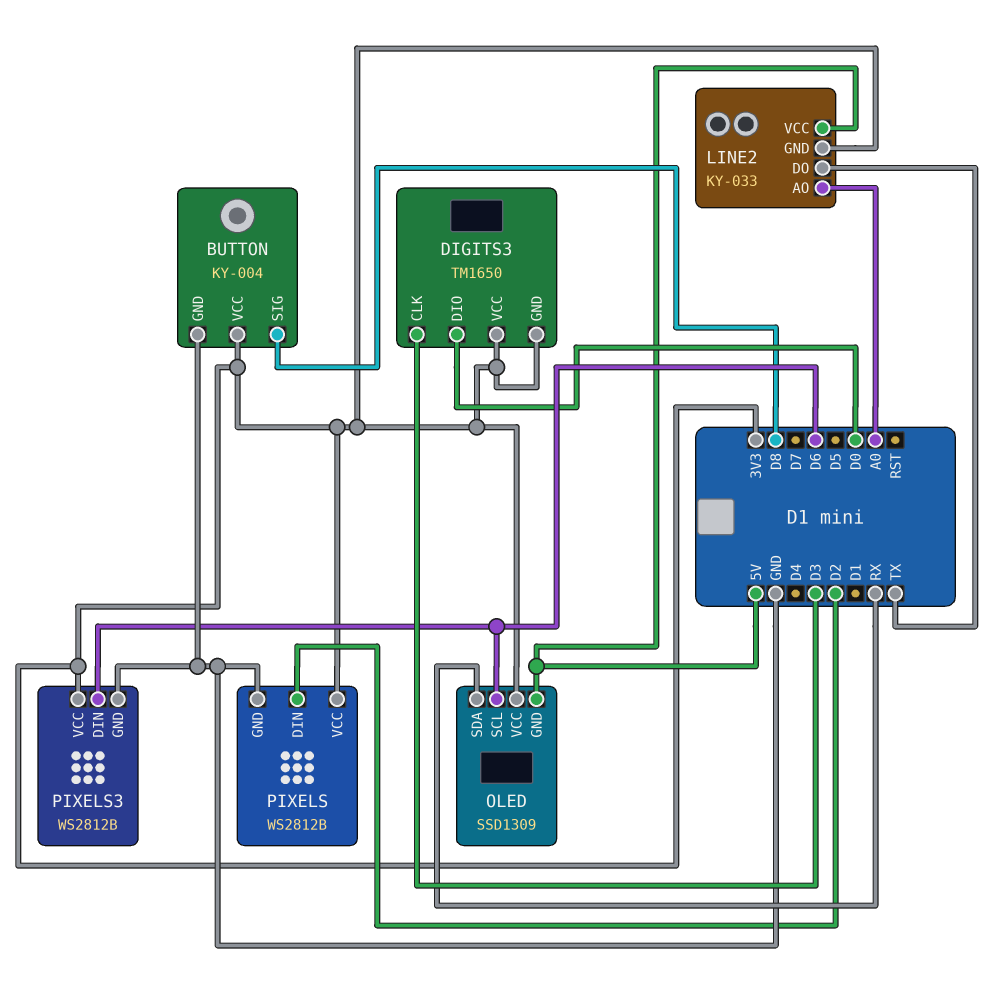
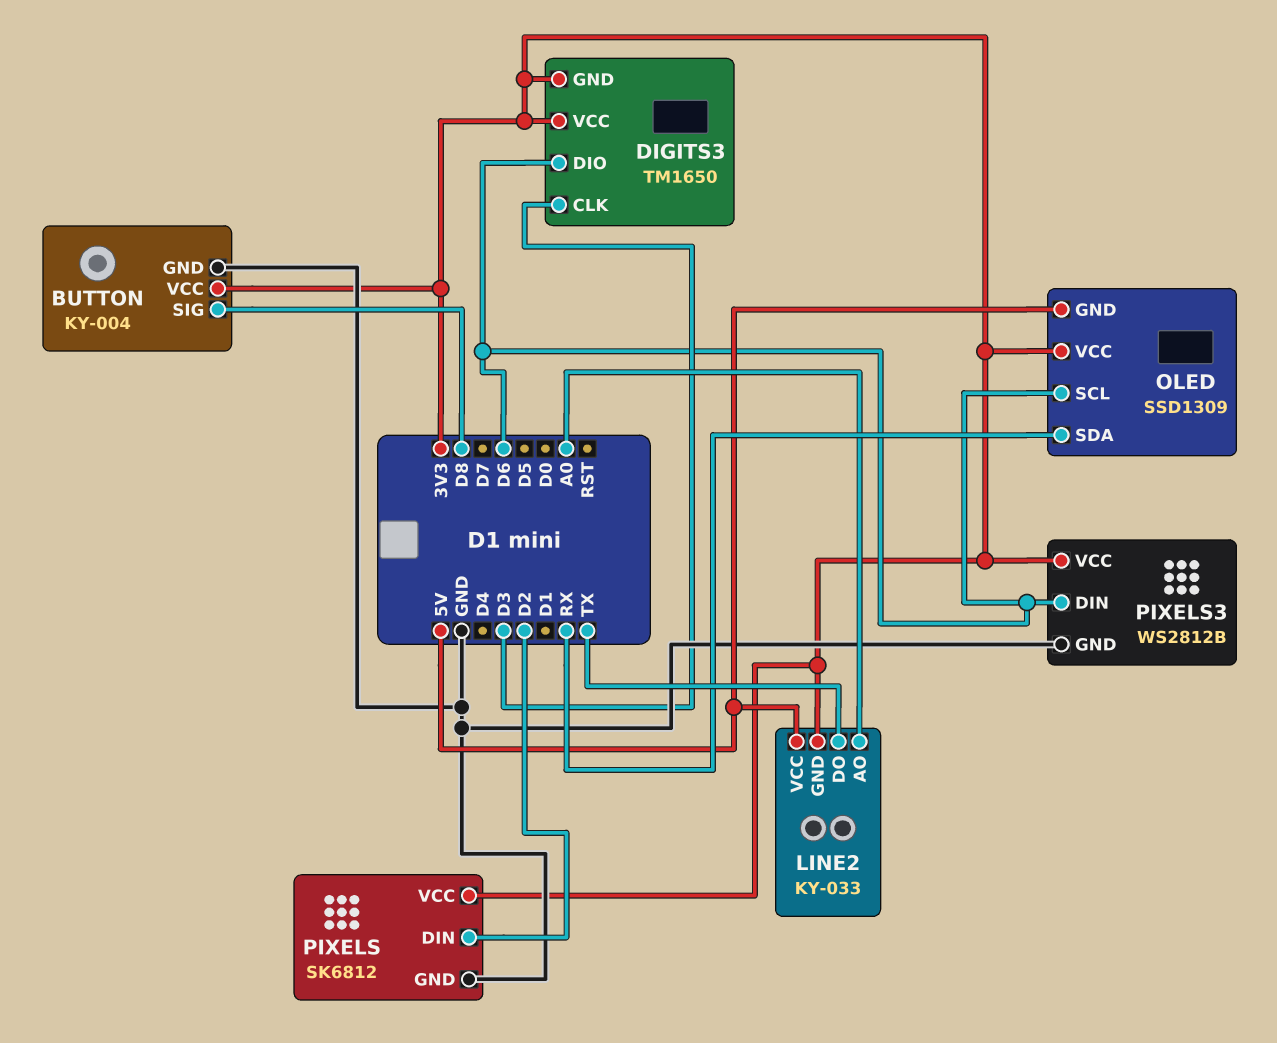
DIGITS3 pin DIO: D0 -> D6
PIXELS: WS2812B -> SK6812

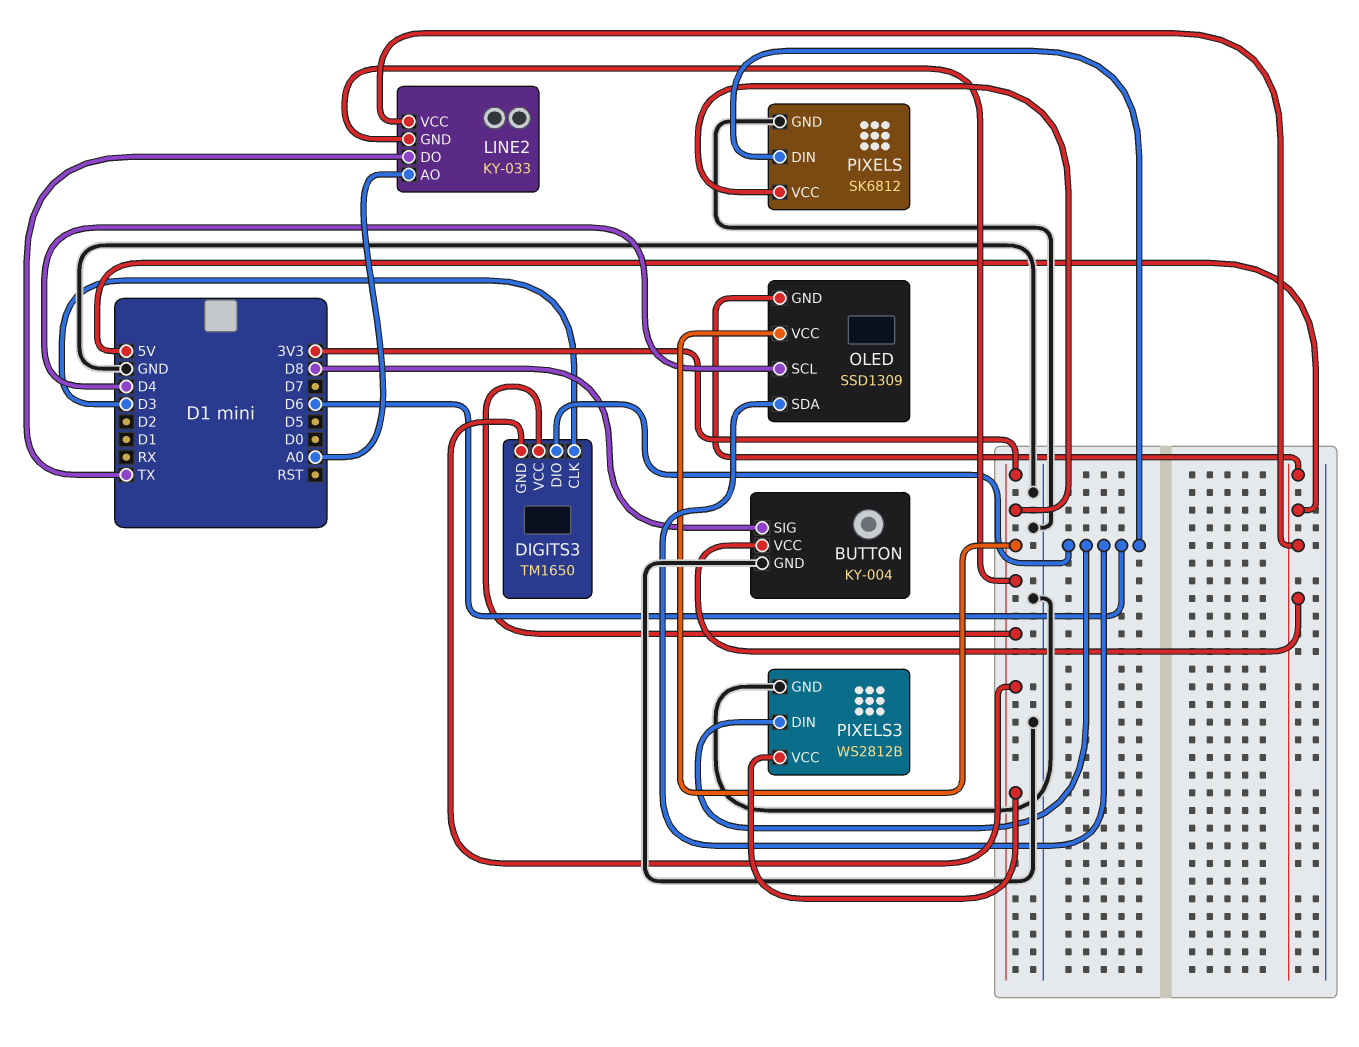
BUTTON pin VCC: 3V3 -> 5V
OLED pin SCL: D6 -> D4
OLED pin SDA: RX -> D6
PIXELS pin DIN: D2 -> D6

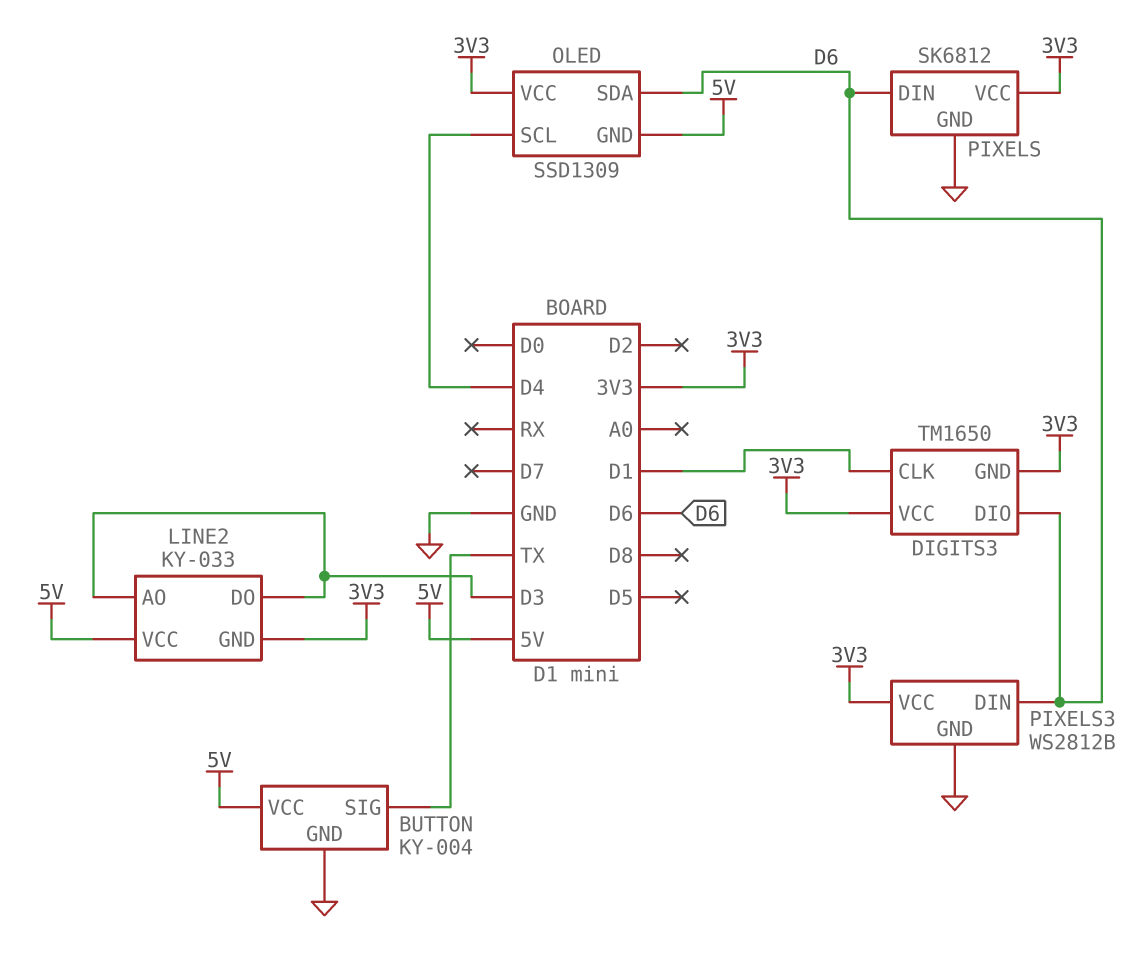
BUTTON pin SIG: D8 -> TX
DIGITS3 pin CLK: D3 -> D1
LINE2 pin AO: A0 -> D3
LINE2 pin DO: TX -> D3

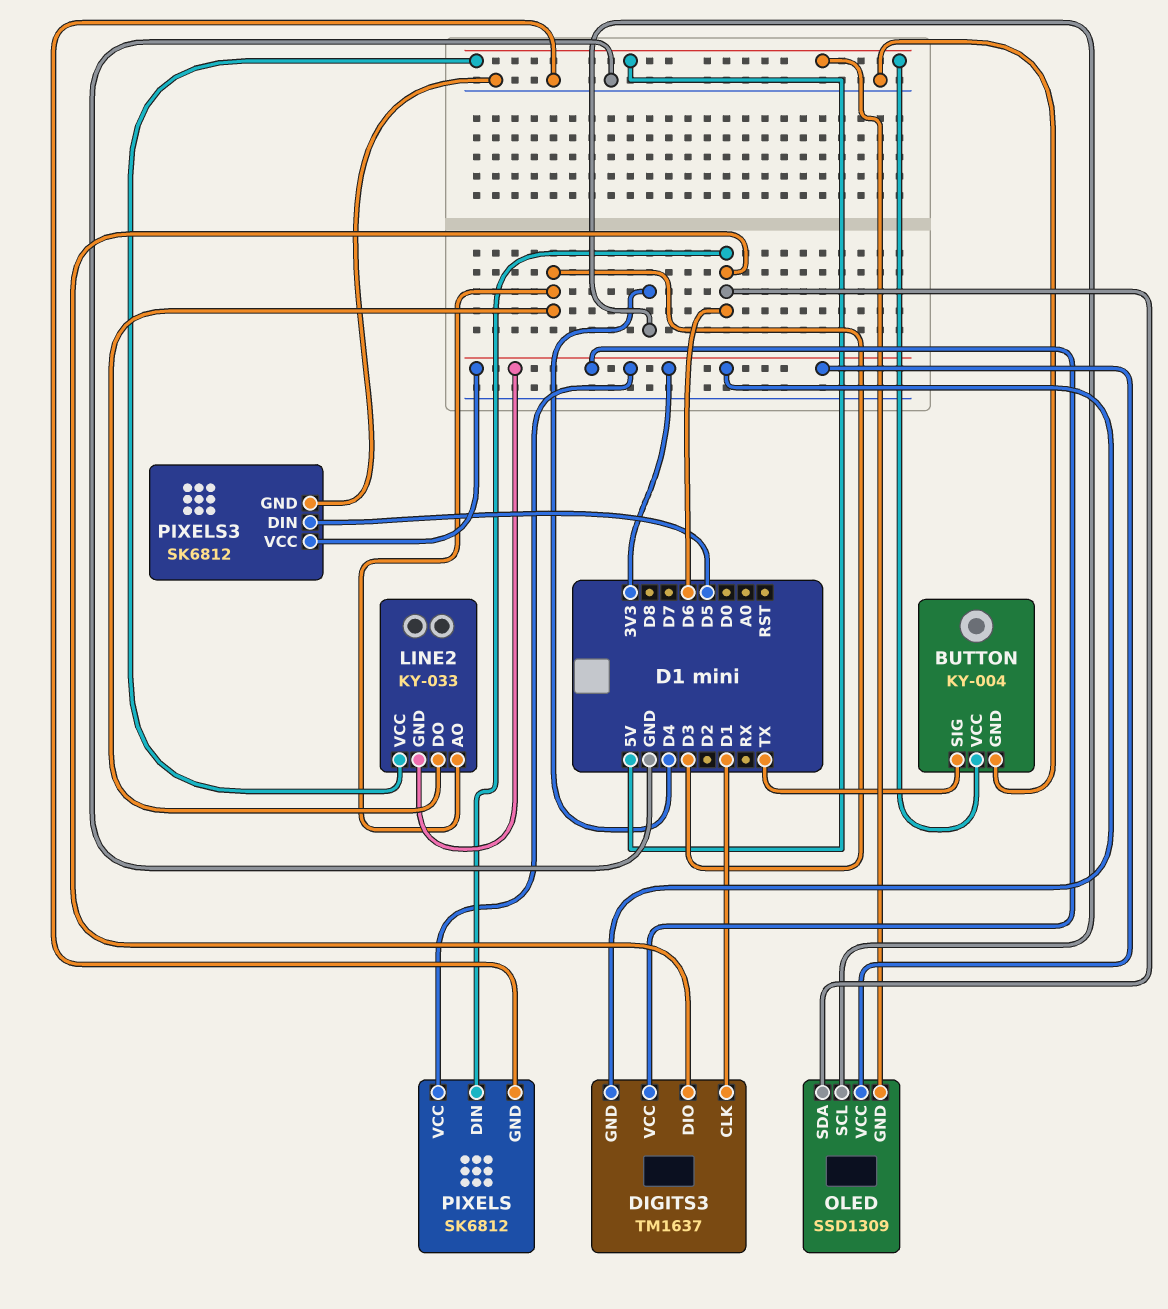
DIGITS3: TM1650 -> TM1637
PIXELS3: WS2812B -> SK6812
PIXELS3 pin DIN: D6 -> D5

